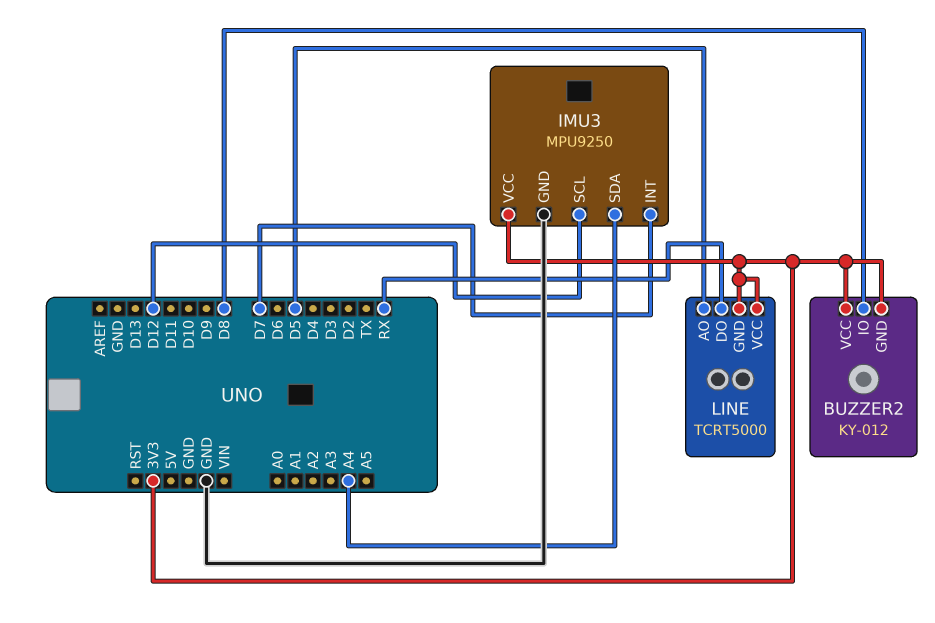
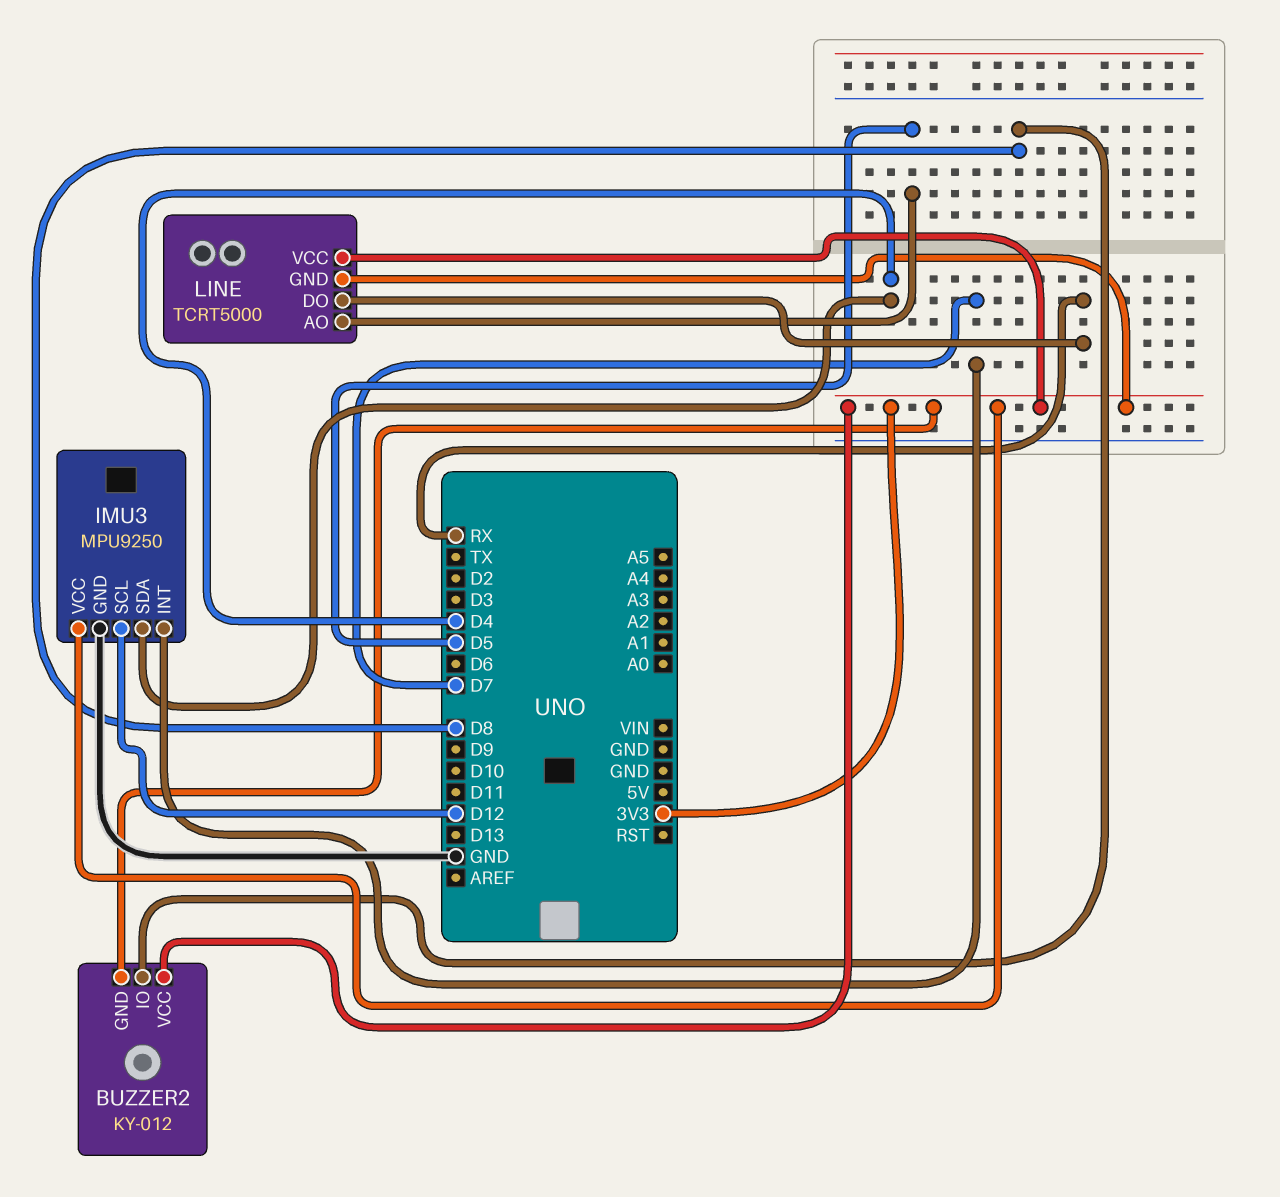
IMU3 pin SDA: A4 -> D4

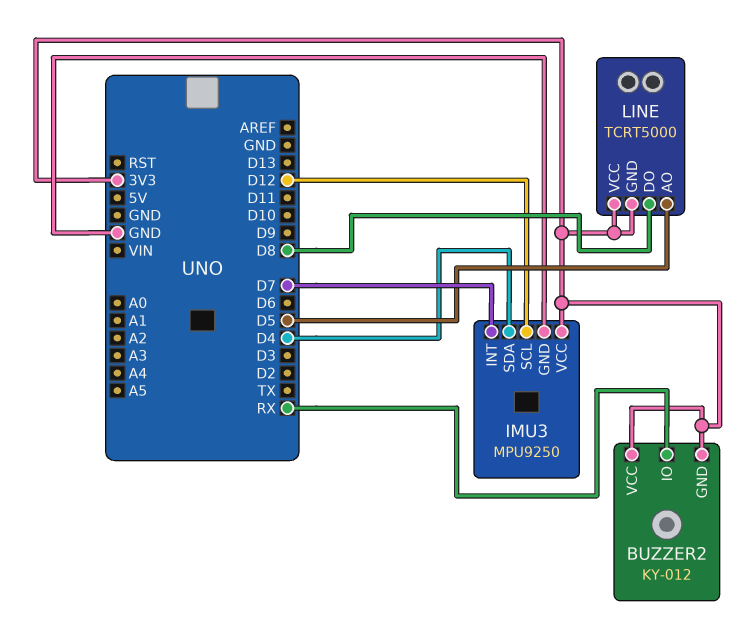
BUZZER2 pin IO: D8 -> RX
LINE pin DO: RX -> D8

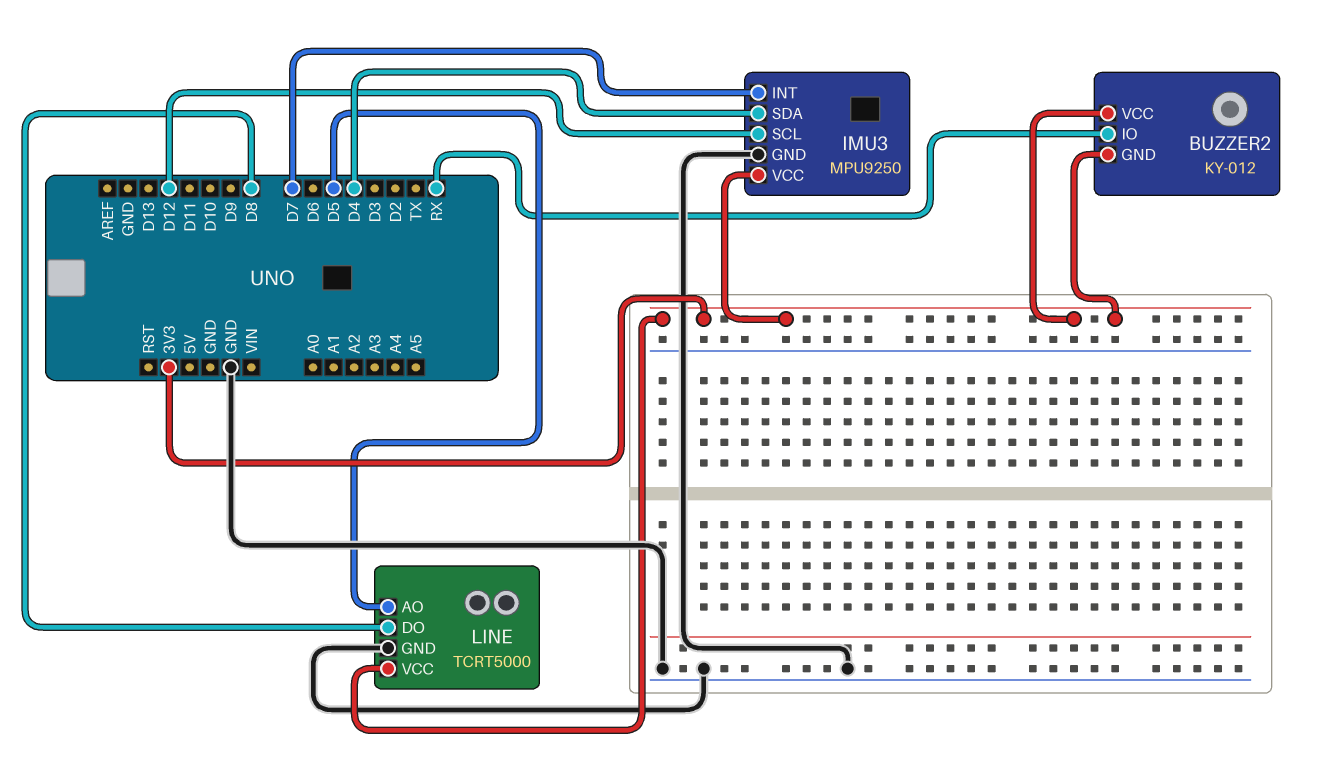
LINE pin GND: 3V3 -> GND

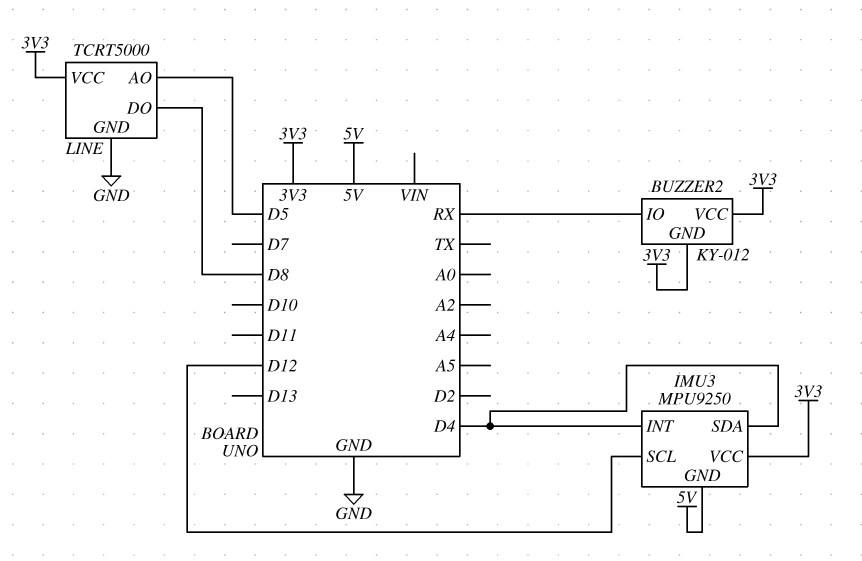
IMU3 pin GND: GND -> 5V
IMU3 pin INT: D7 -> D4

